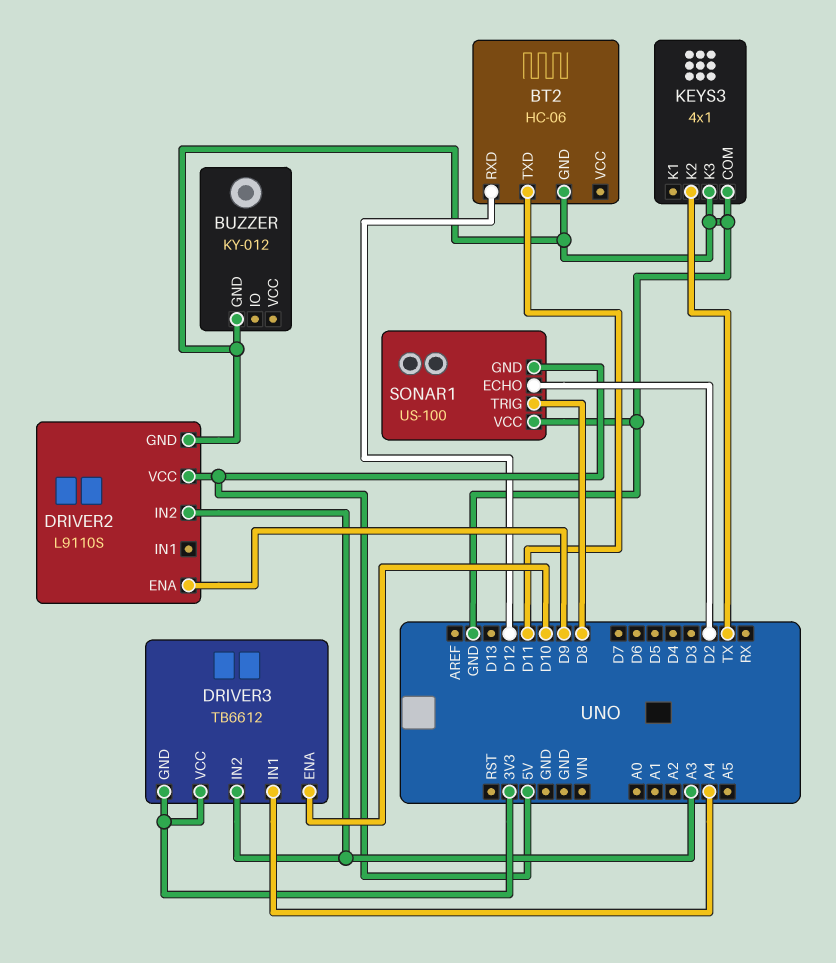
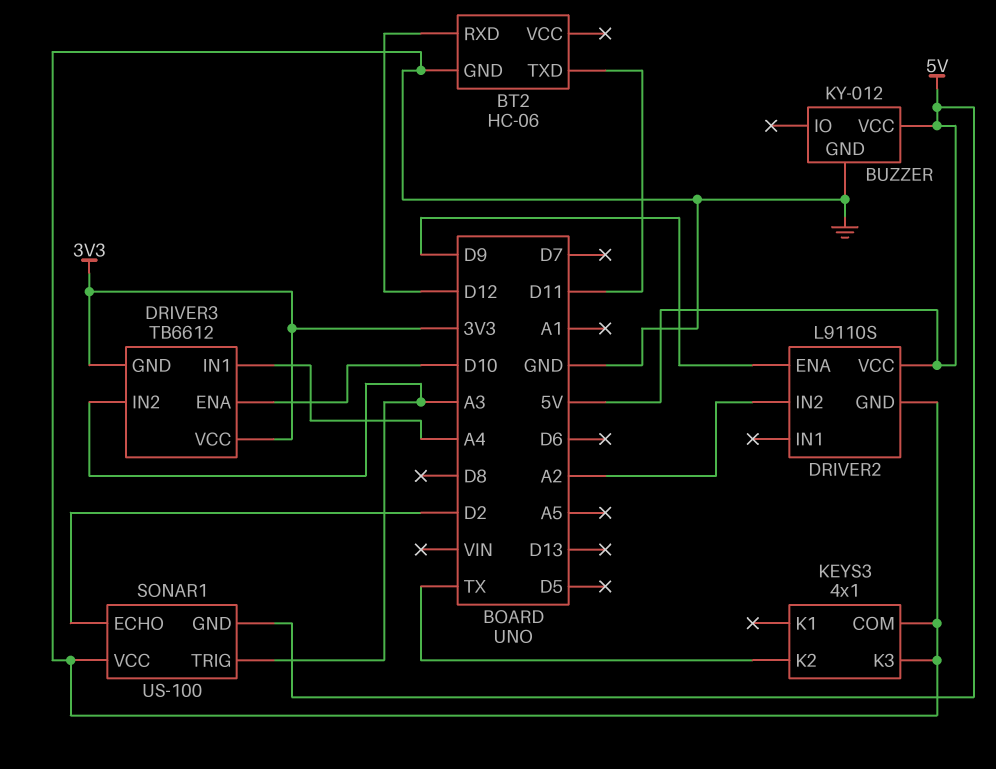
BUZZER pin VCC: none -> 5V
DRIVER2 pin IN2: A3 -> A2
SONAR1 pin TRIG: D8 -> A3

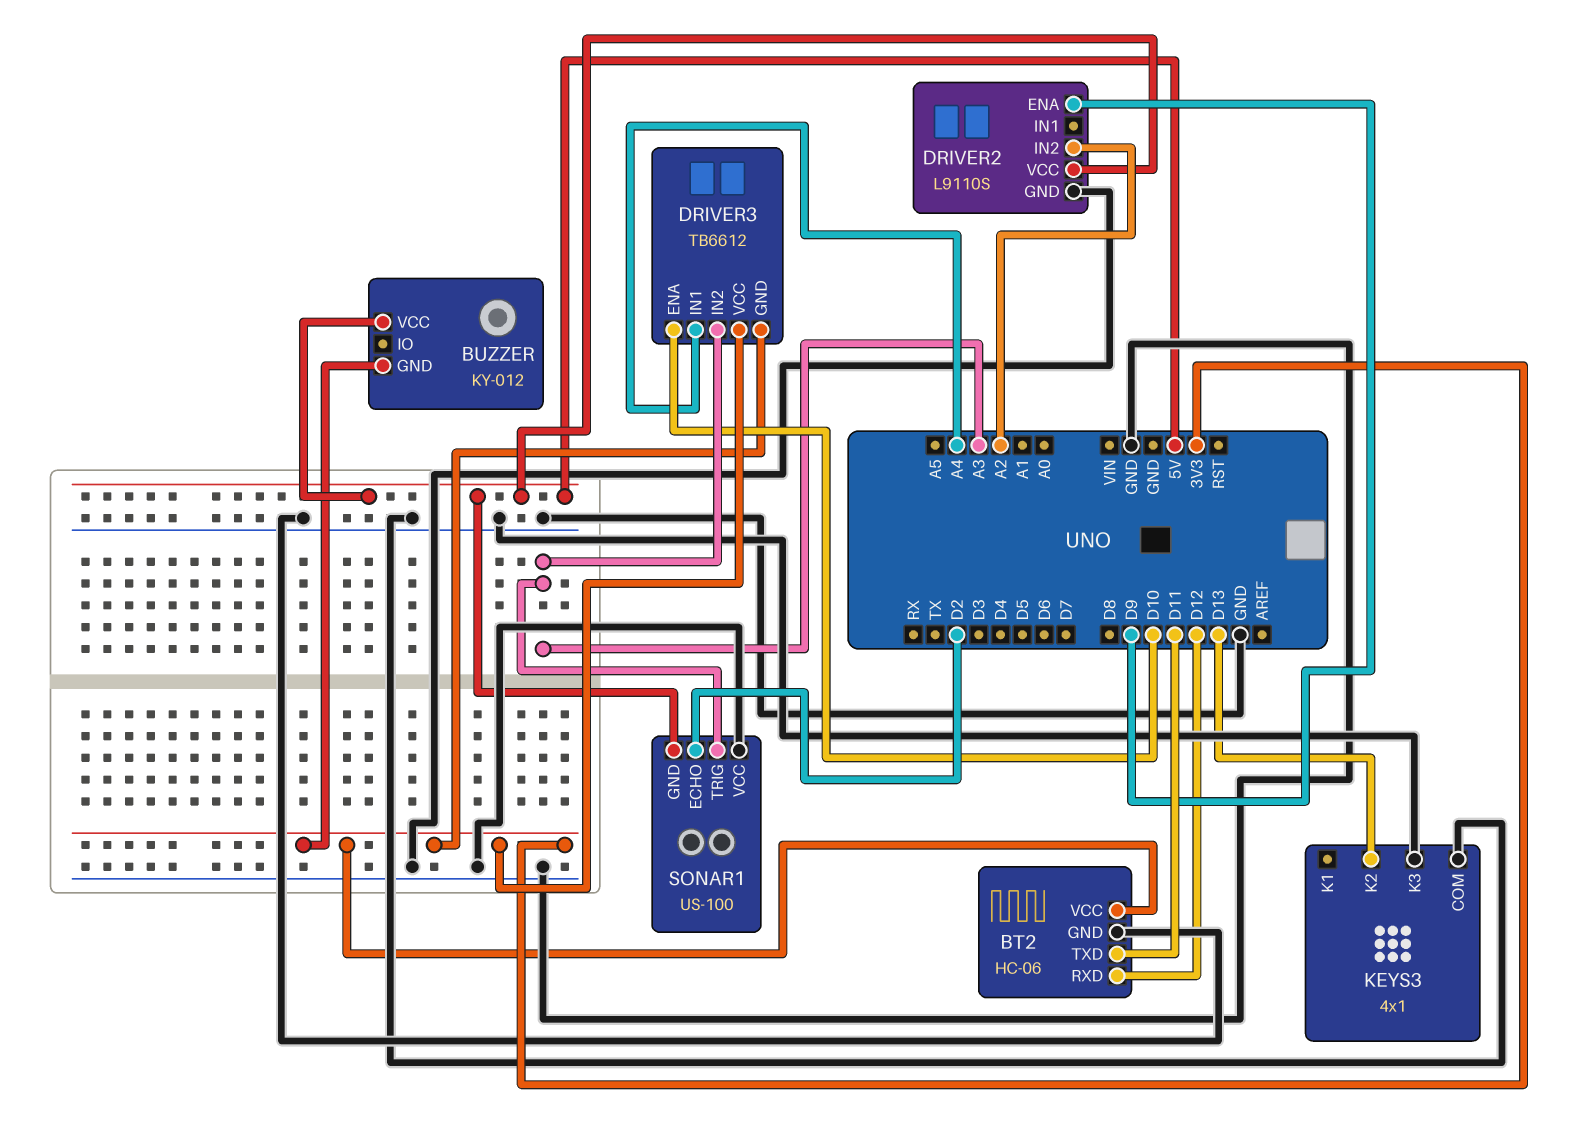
BT2 pin VCC: none -> 3V3
BUZZER pin GND: GND -> 3V3
KEYS3 pin K2: TX -> D13

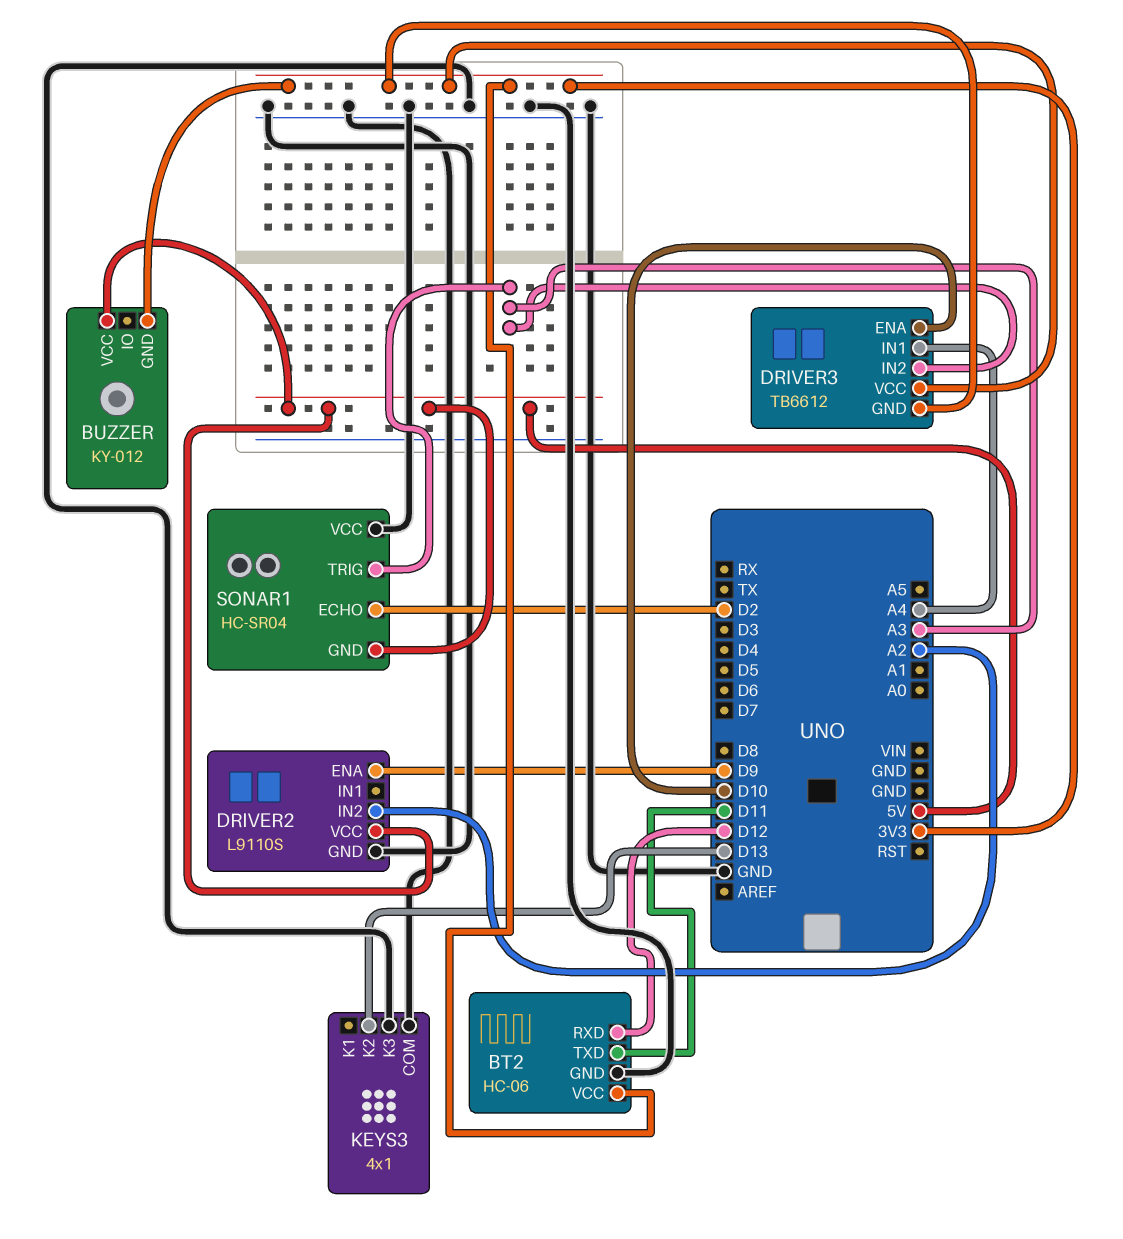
SONAR1: US-100 -> HC-SR04

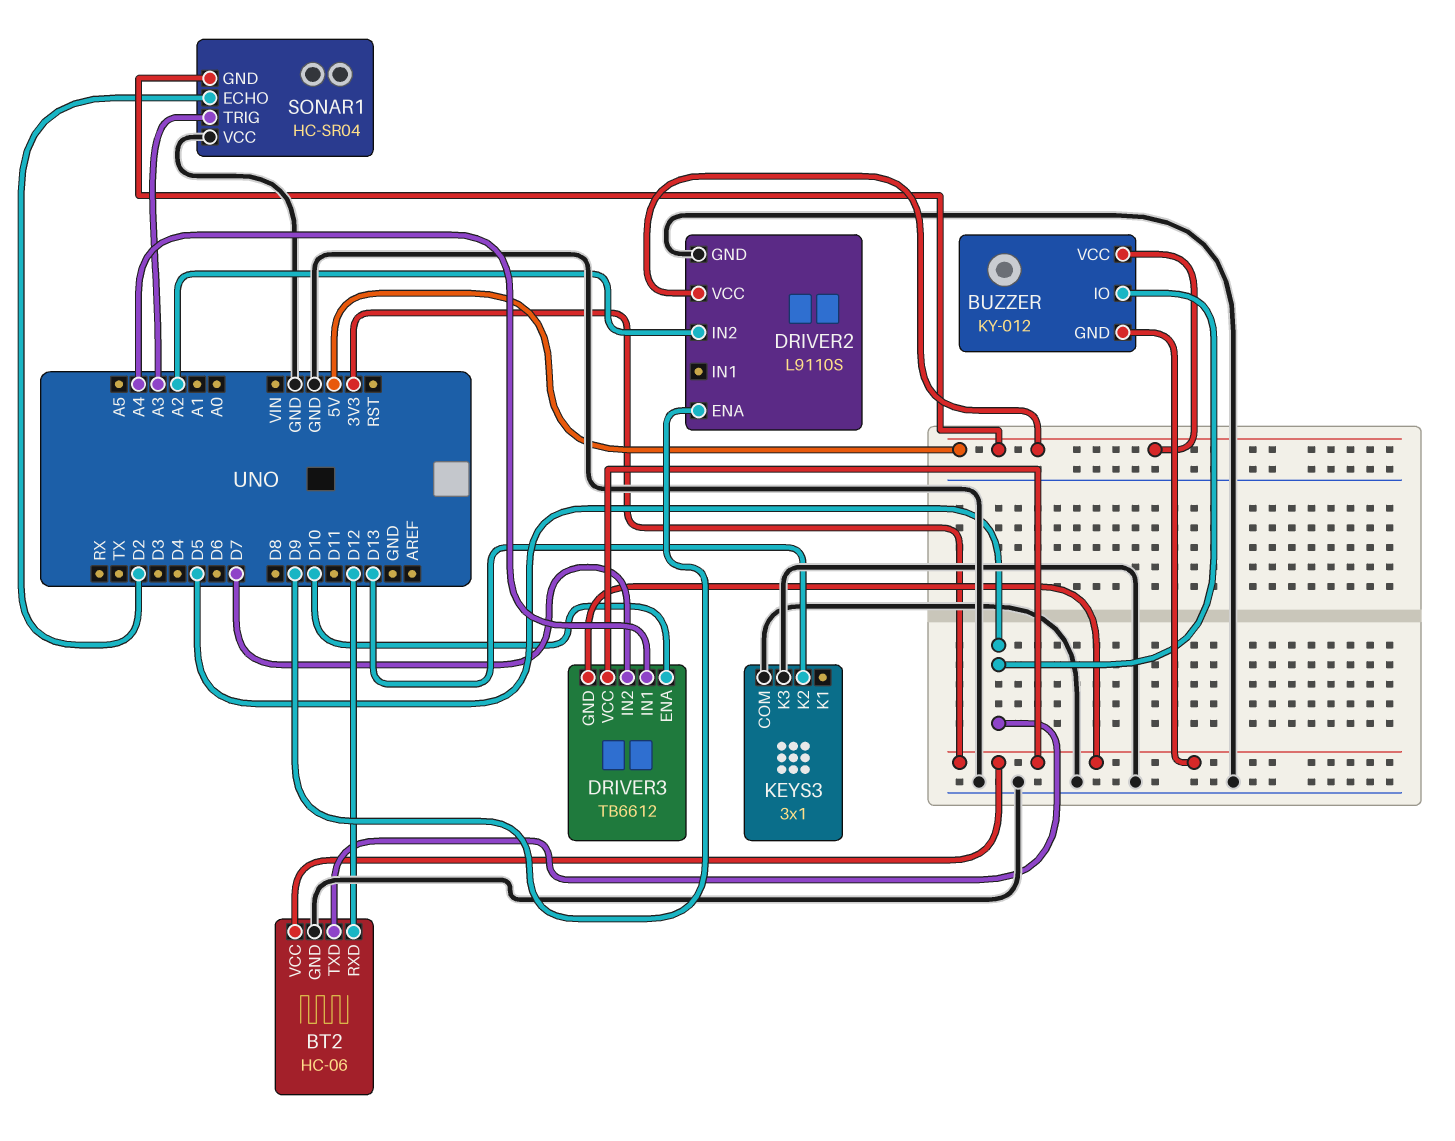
BT2 pin TXD: D11 -> D5
BUZZER pin IO: none -> D5
DRIVER3 pin IN2: A3 -> D7
KEYS3: 4x1 -> 3x1

